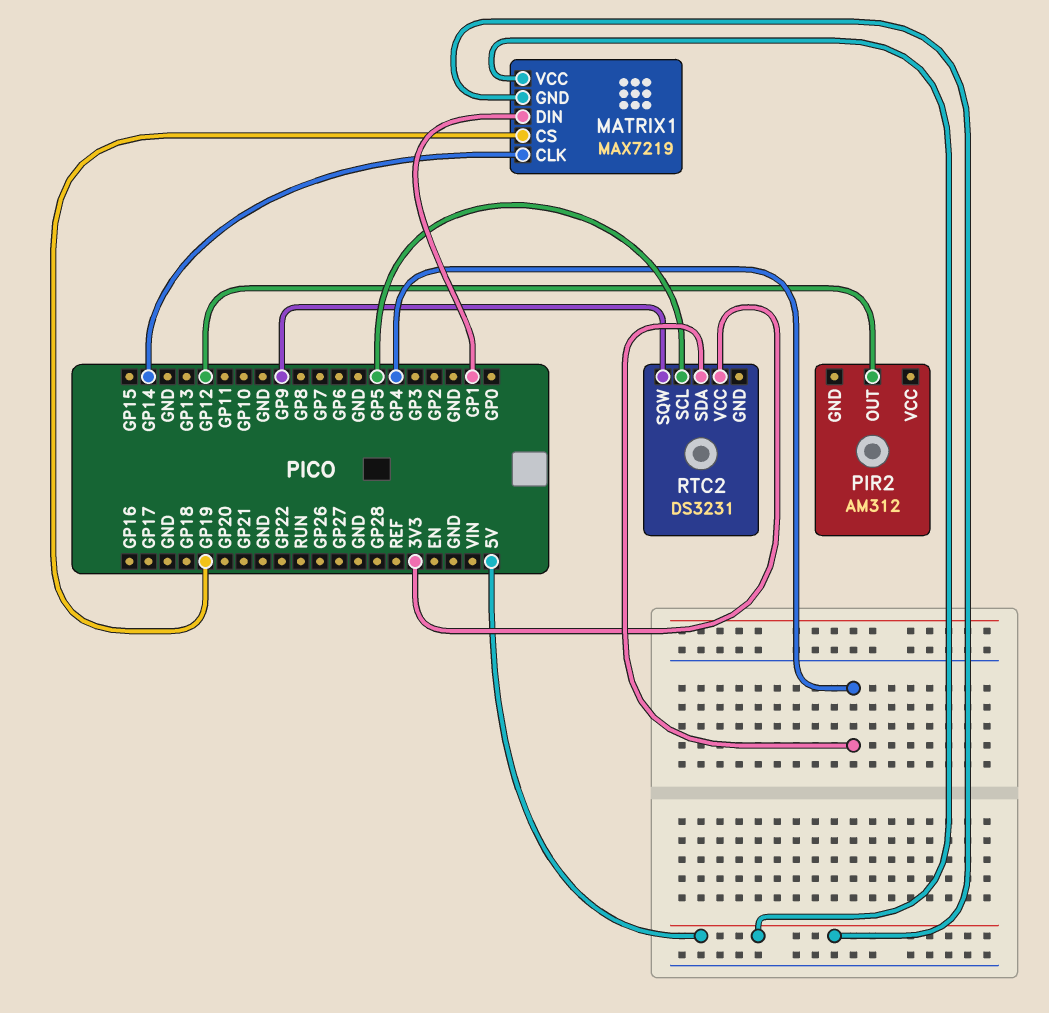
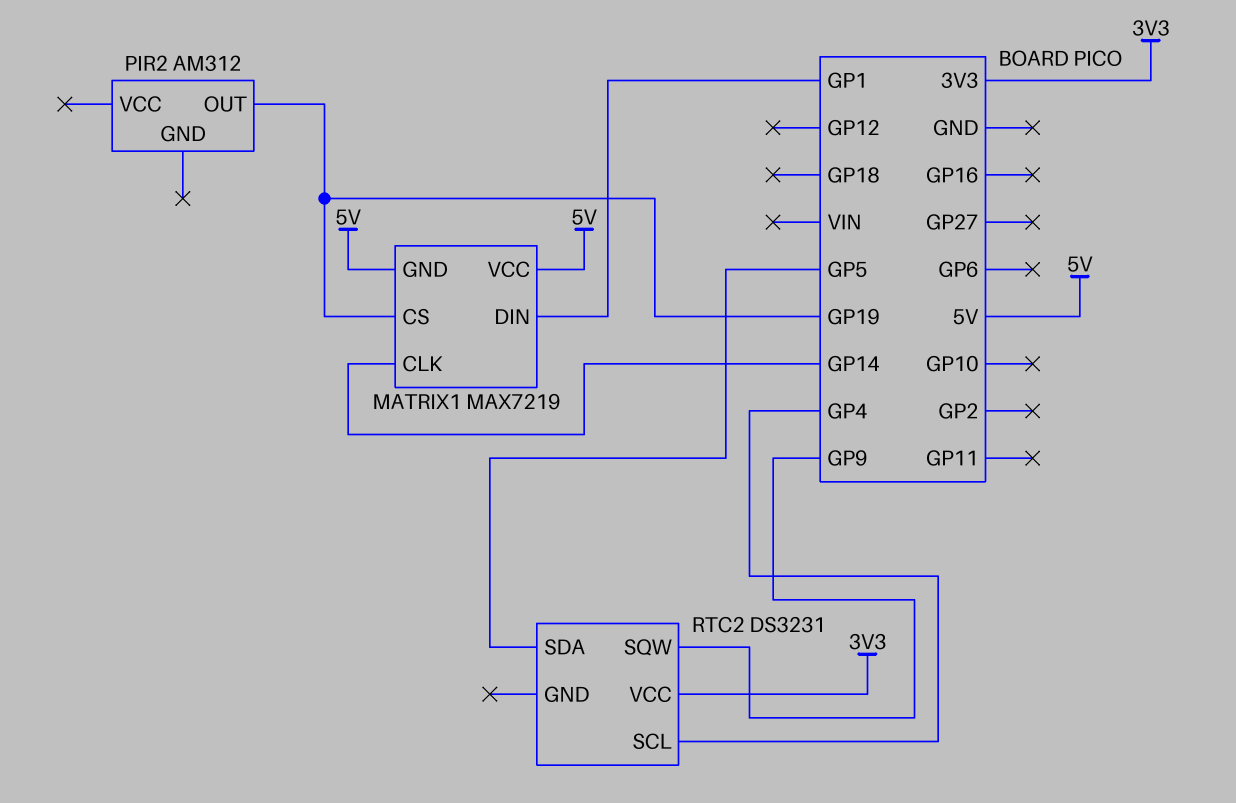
PIR2 pin OUT: GP12 -> GP19
RTC2 pin SCL: GP5 -> GP4
RTC2 pin SDA: GP4 -> GP5

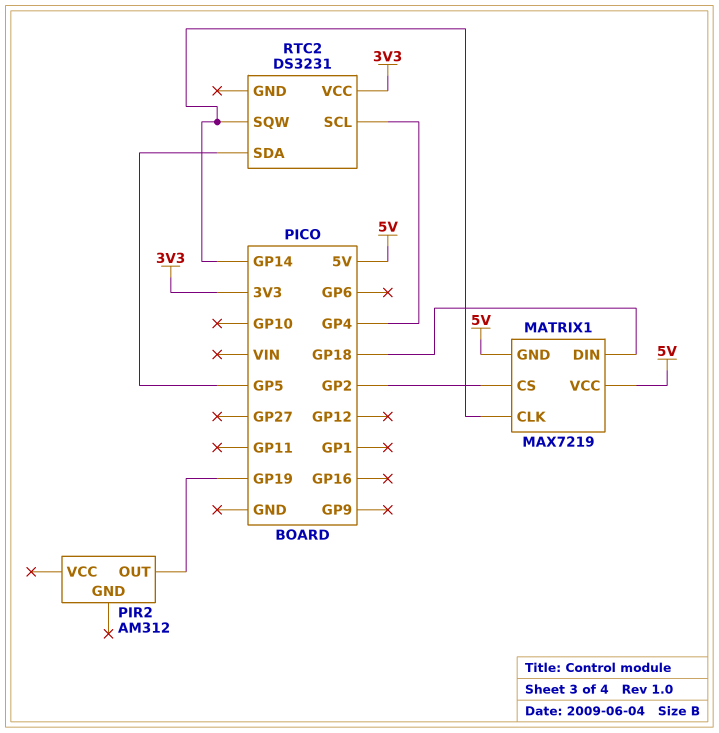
MATRIX1 pin CS: GP19 -> GP2
MATRIX1 pin DIN: GP1 -> GP18
RTC2 pin SQW: GP9 -> GP14

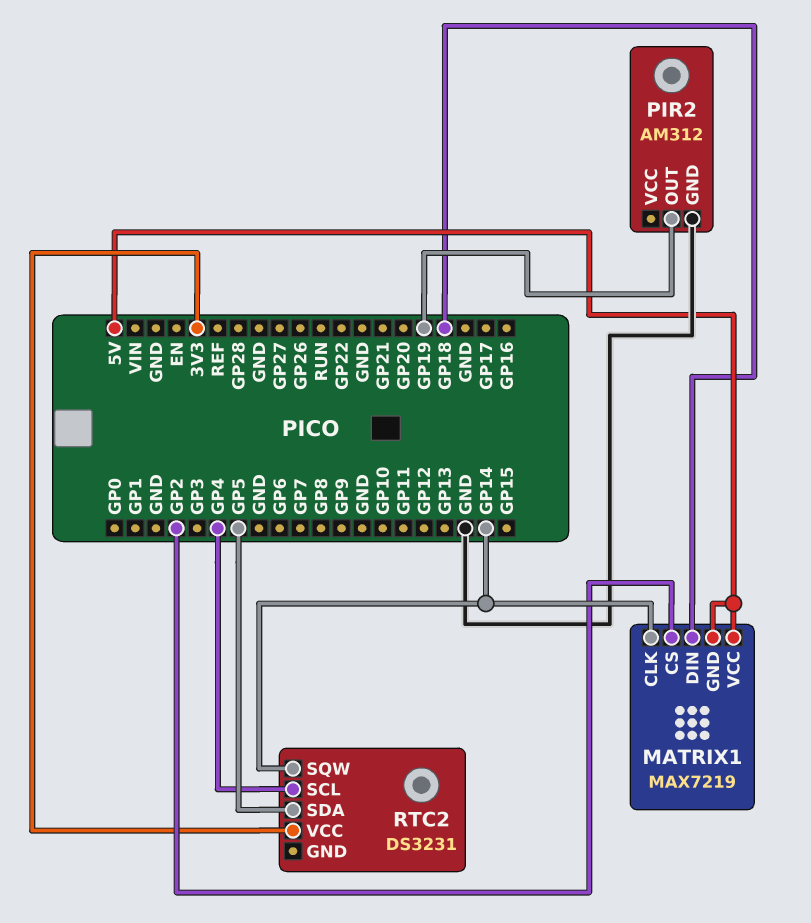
PIR2 pin GND: none -> GND

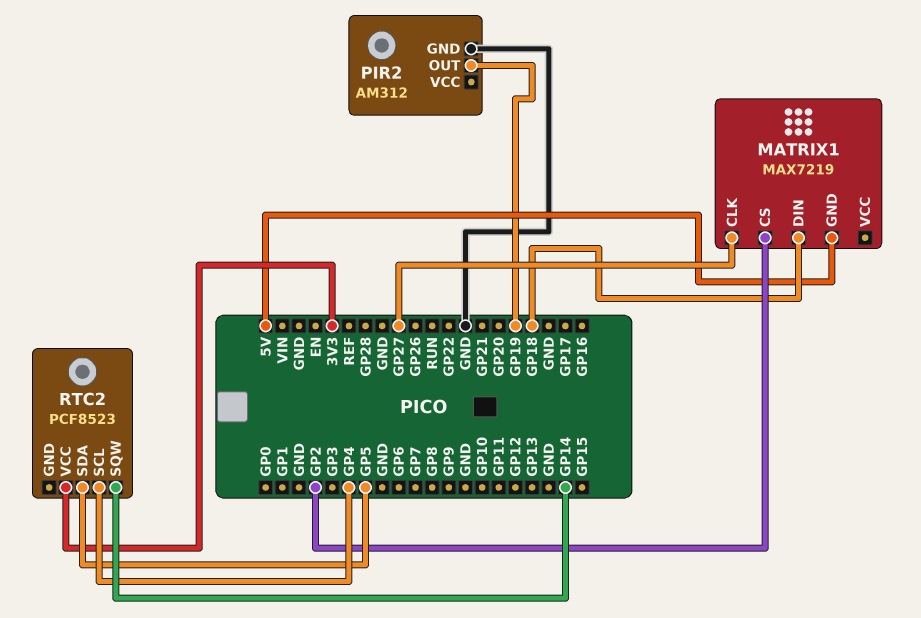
MATRIX1 pin CLK: GP14 -> GP27
MATRIX1 pin VCC: 5V -> none
RTC2: DS3231 -> PCF8523

